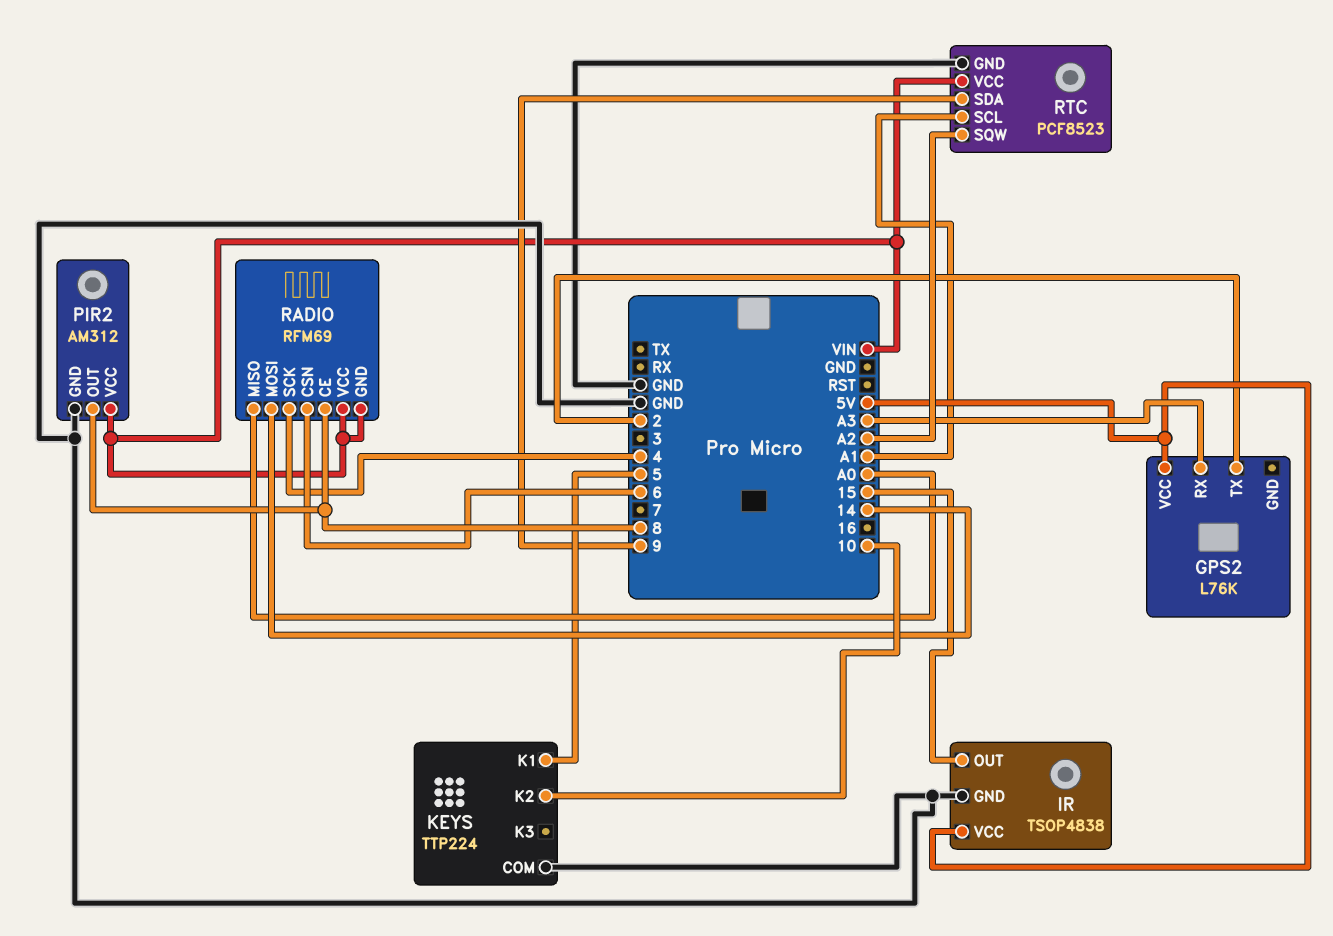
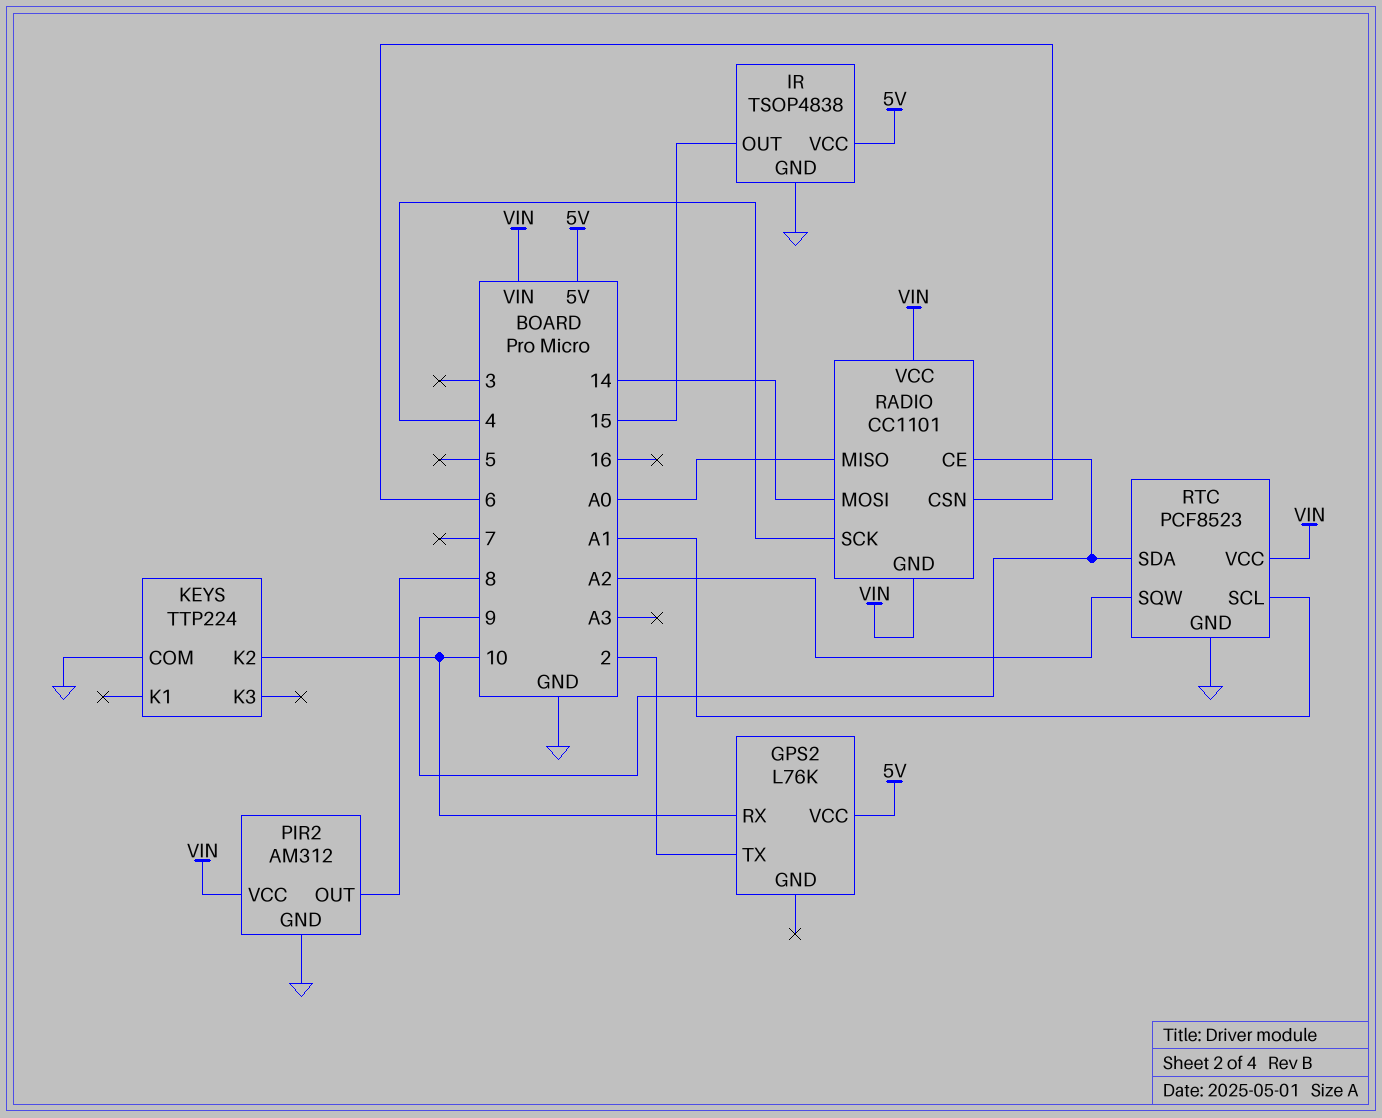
GPS2 pin RX: A3 -> 10
KEYS pin K1: 5 -> none
RADIO: RFM69 -> CC1101
RADIO pin CE: 8 -> 9

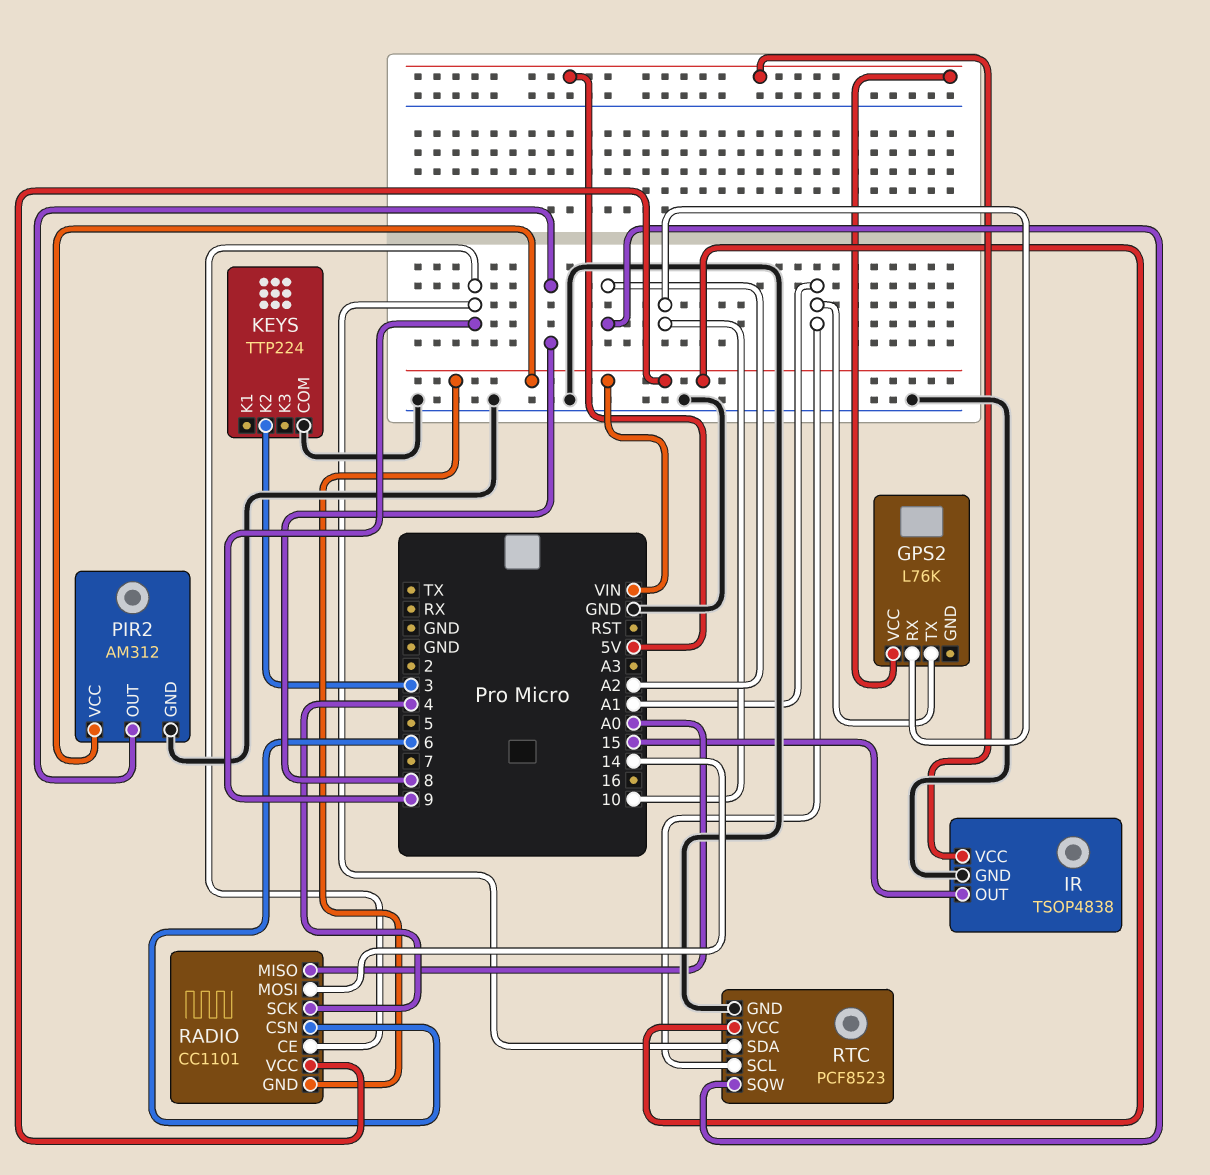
GPS2 pin TX: 2 -> A1
KEYS pin K2: 10 -> 3

